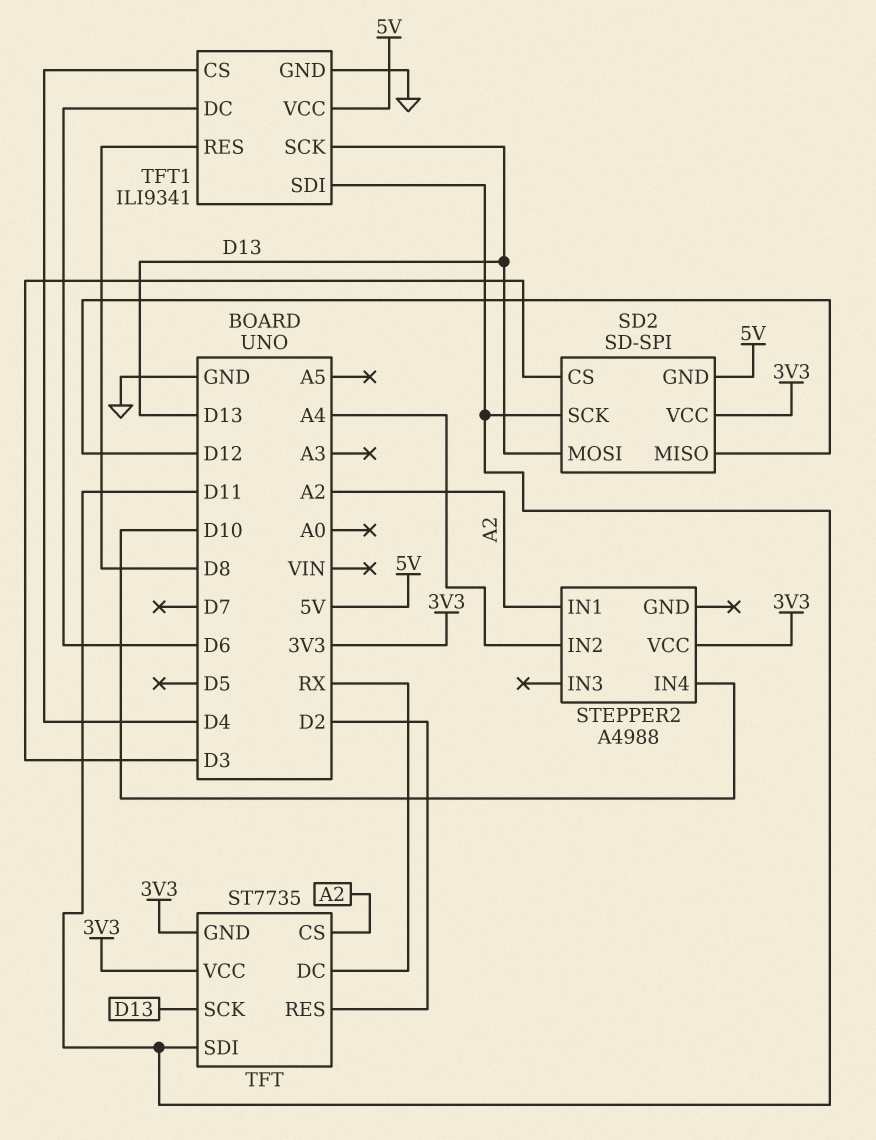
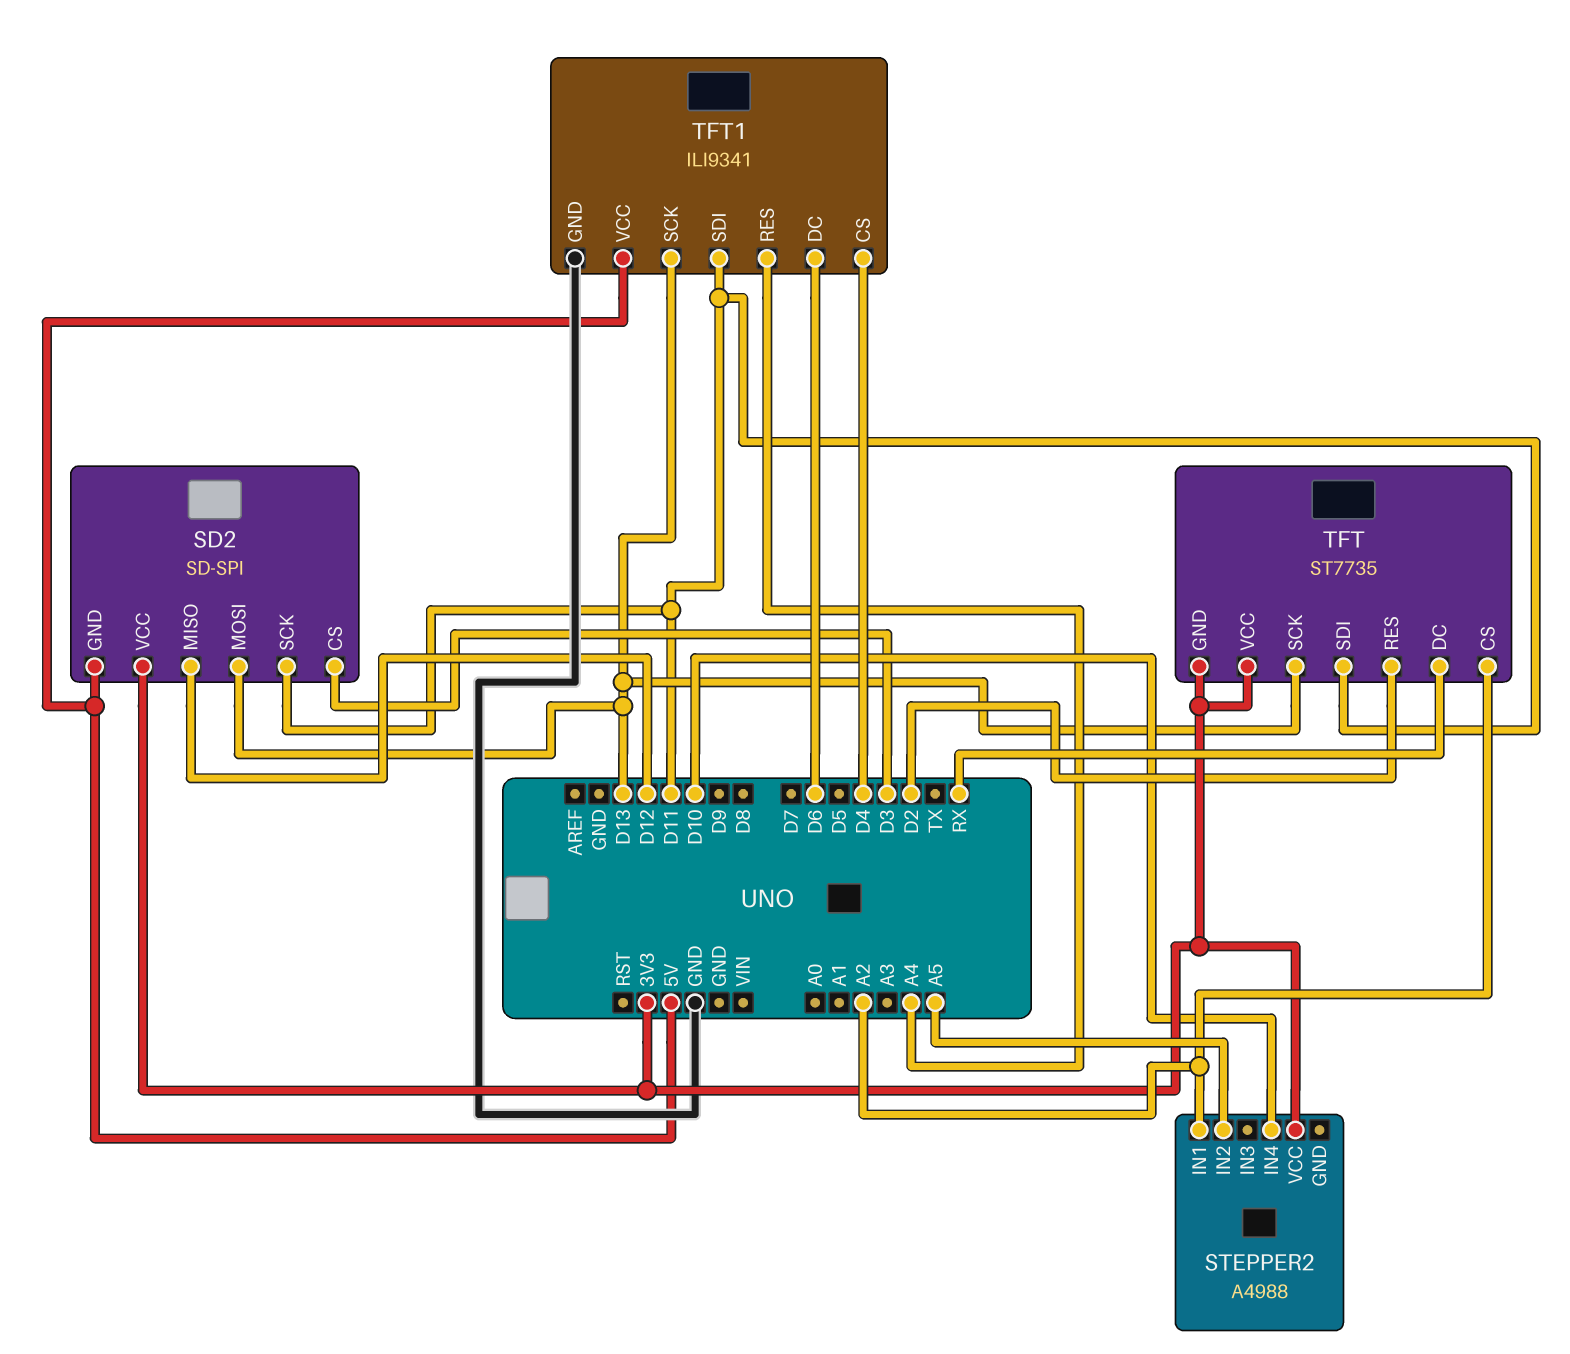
STEPPER2 pin IN2: A4 -> A5
TFT1 pin RES: D8 -> A4

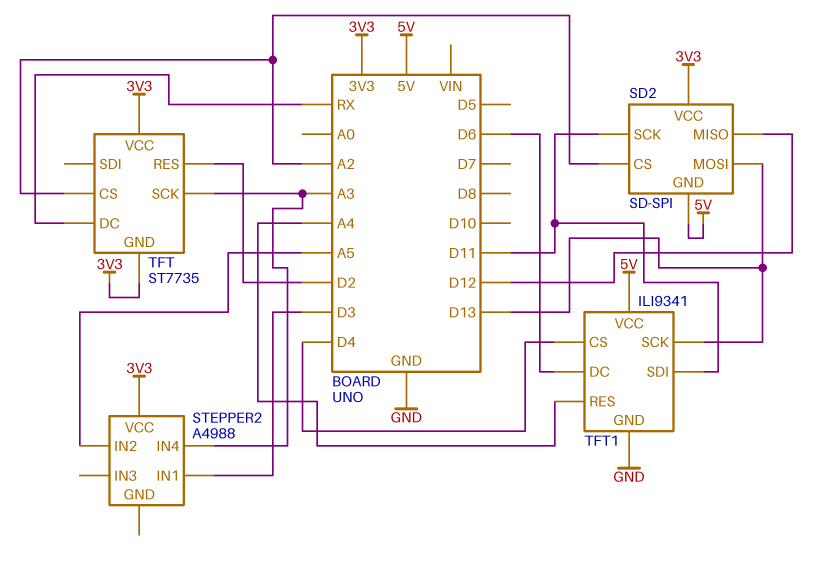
SD2 pin CS: D3 -> A2
STEPPER2 pin IN1: A2 -> D3
STEPPER2 pin IN4: D10 -> A3
TFT pin SCK: D13 -> A3
TFT pin SDI: D11 -> none

